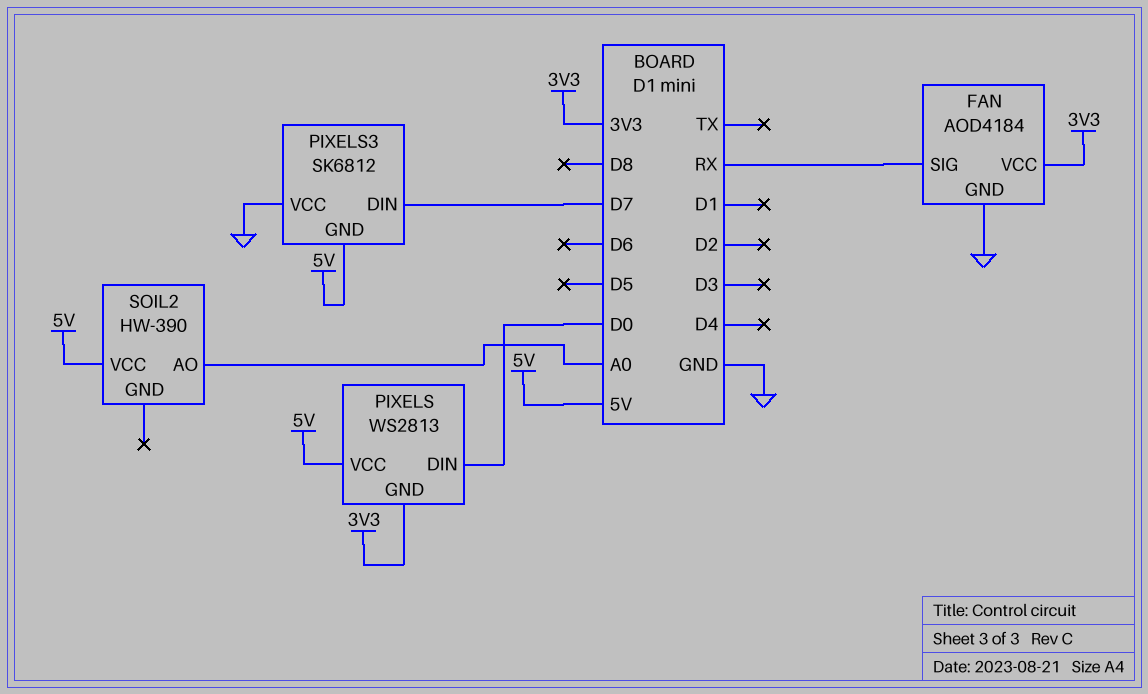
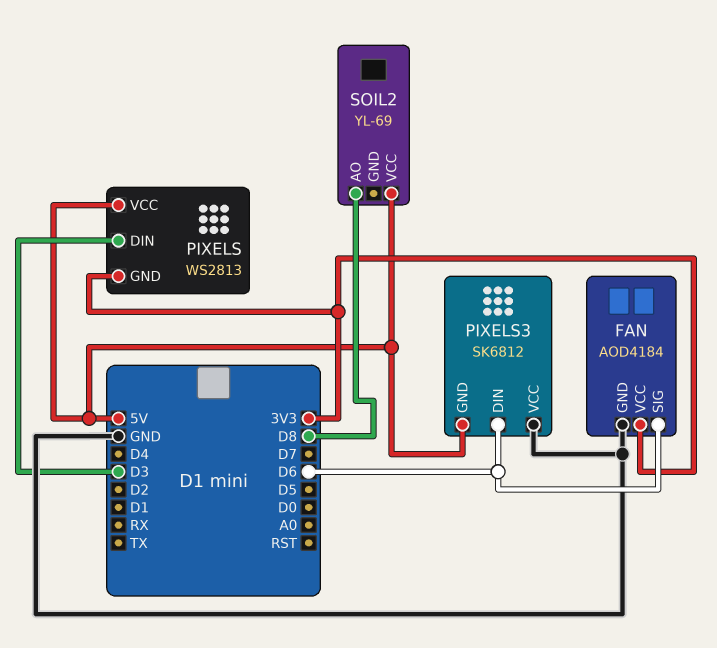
FAN pin SIG: RX -> D6
PIXELS pin DIN: D0 -> D3
PIXELS3 pin DIN: D7 -> D6
SOIL2: HW-390 -> YL-69
SOIL2 pin AO: A0 -> D8

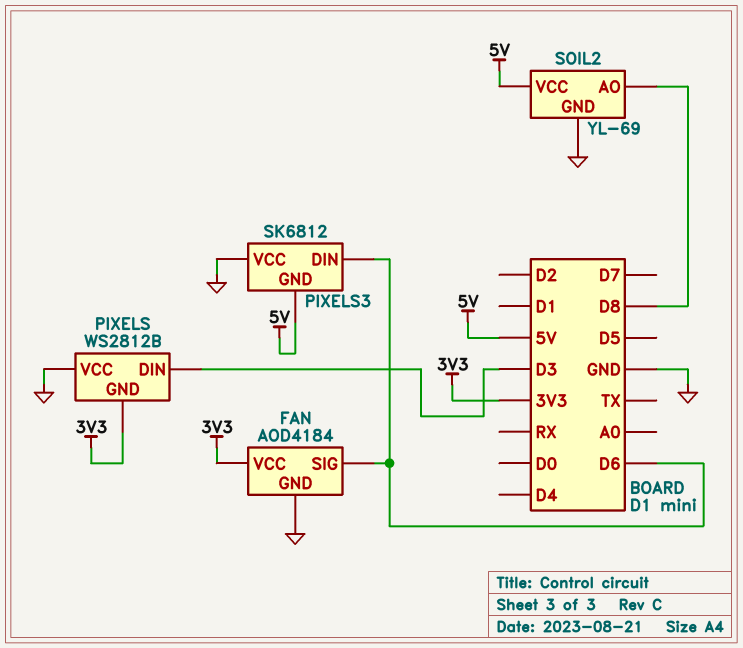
PIXELS: WS2813 -> WS2812B
PIXELS pin VCC: 5V -> GND
SOIL2 pin GND: none -> GND

